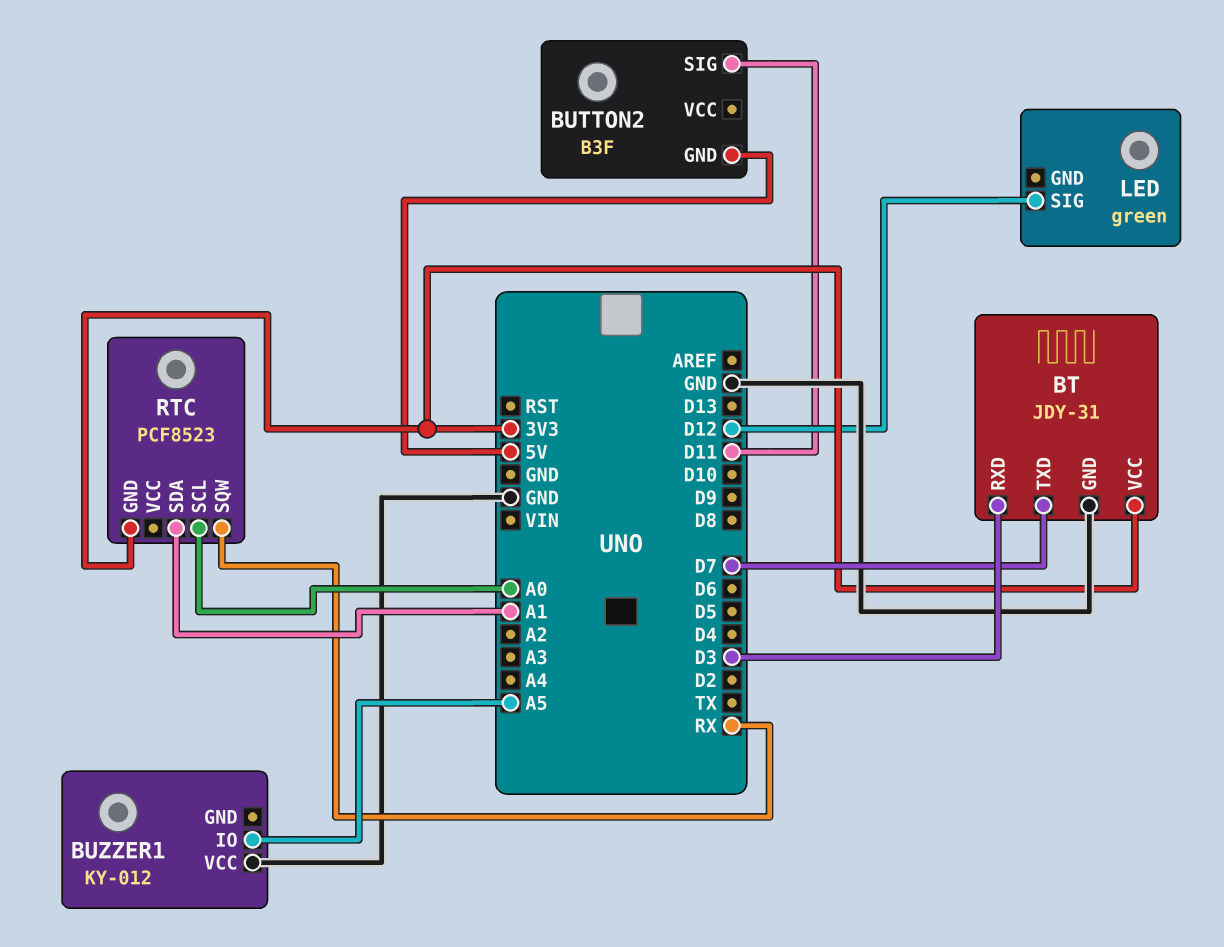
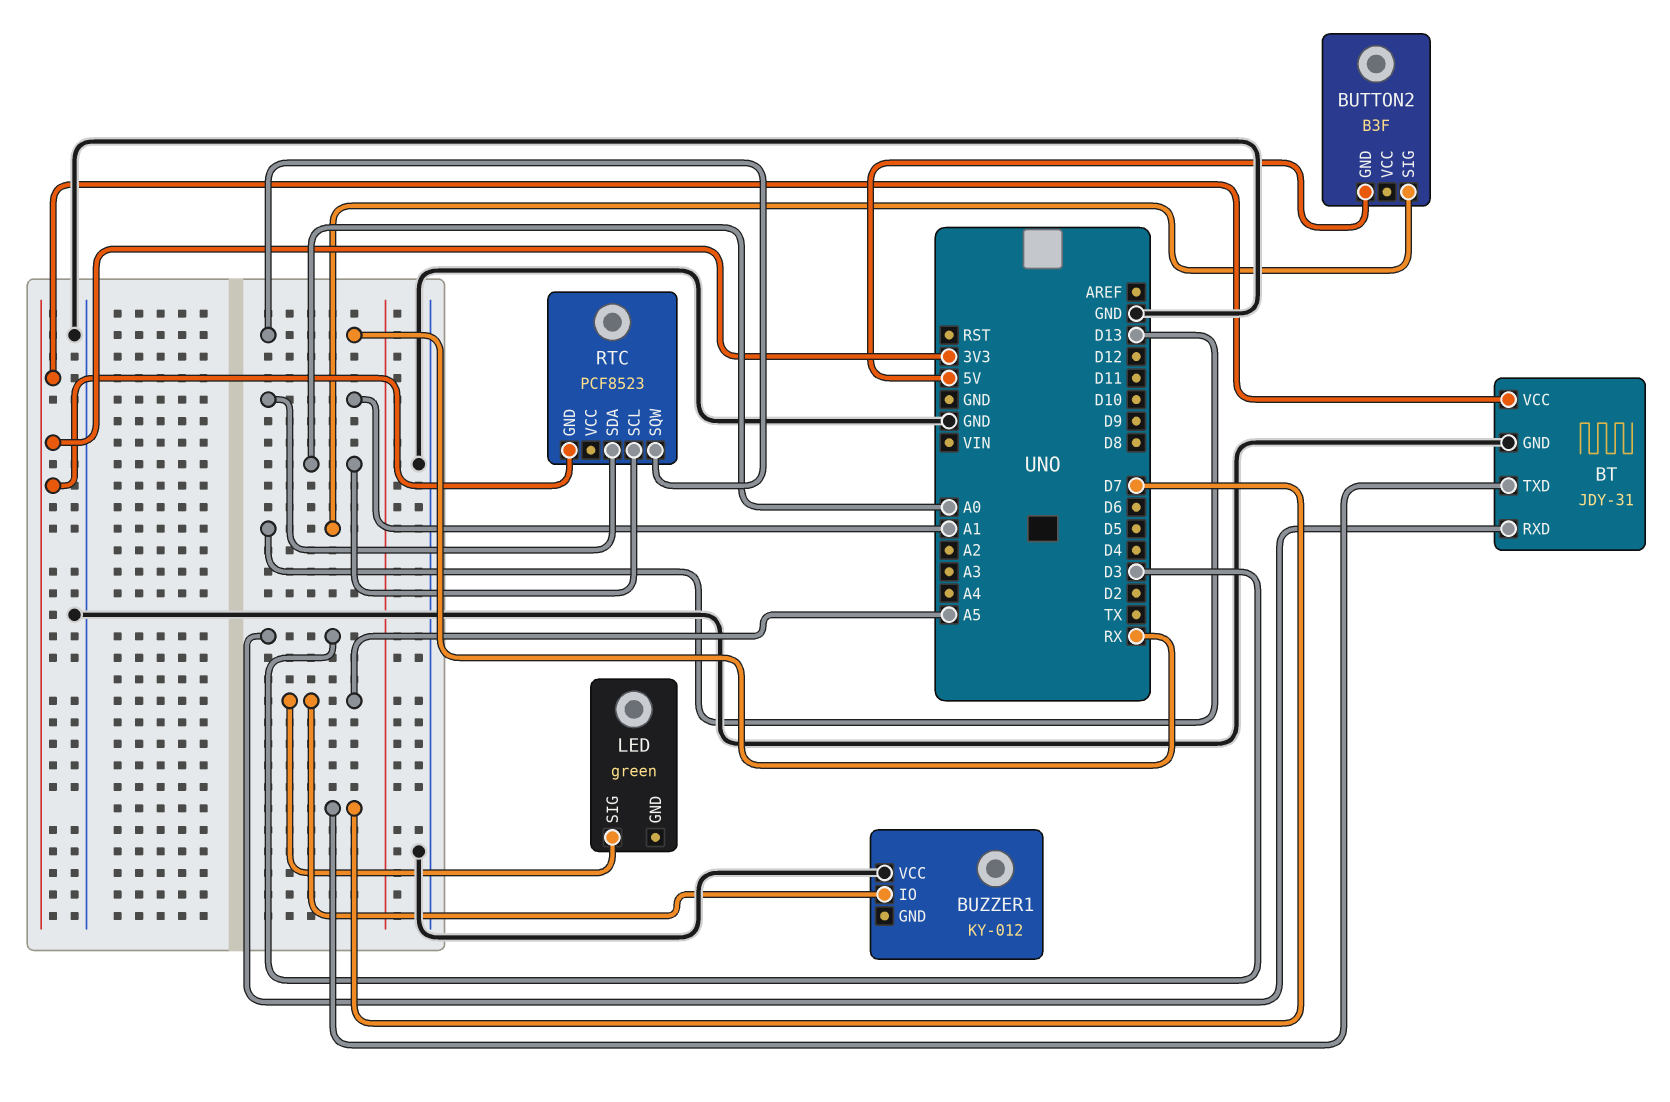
BUTTON2 pin SIG: D11 -> D13
LED pin SIG: D12 -> A5

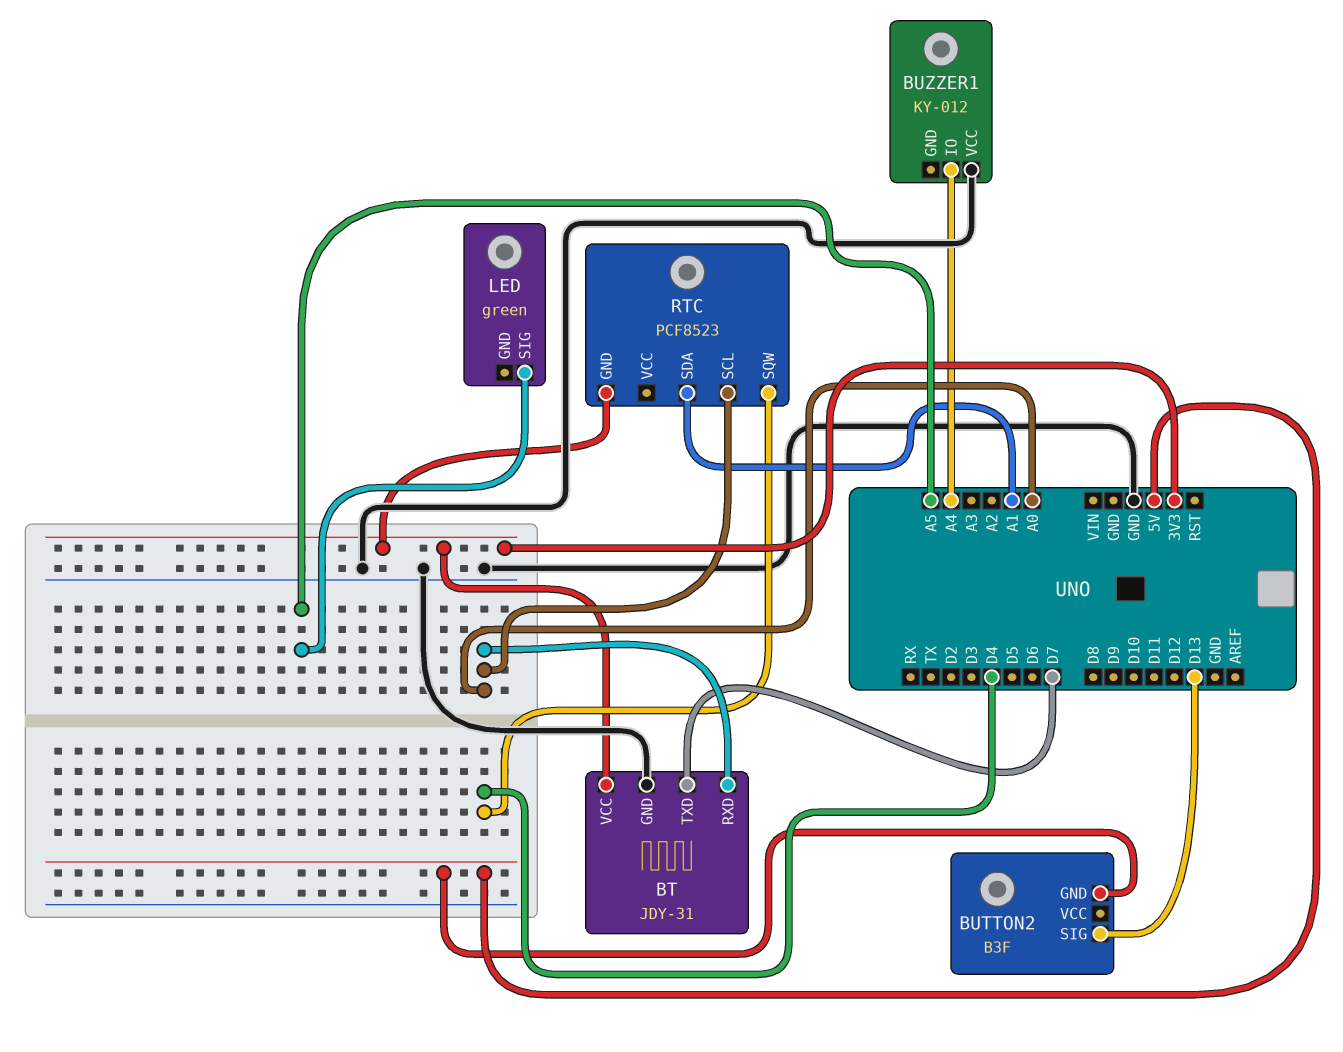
BT pin RXD: D3 -> A0
BUZZER1 pin IO: A5 -> A4
RTC pin SQW: RX -> D4

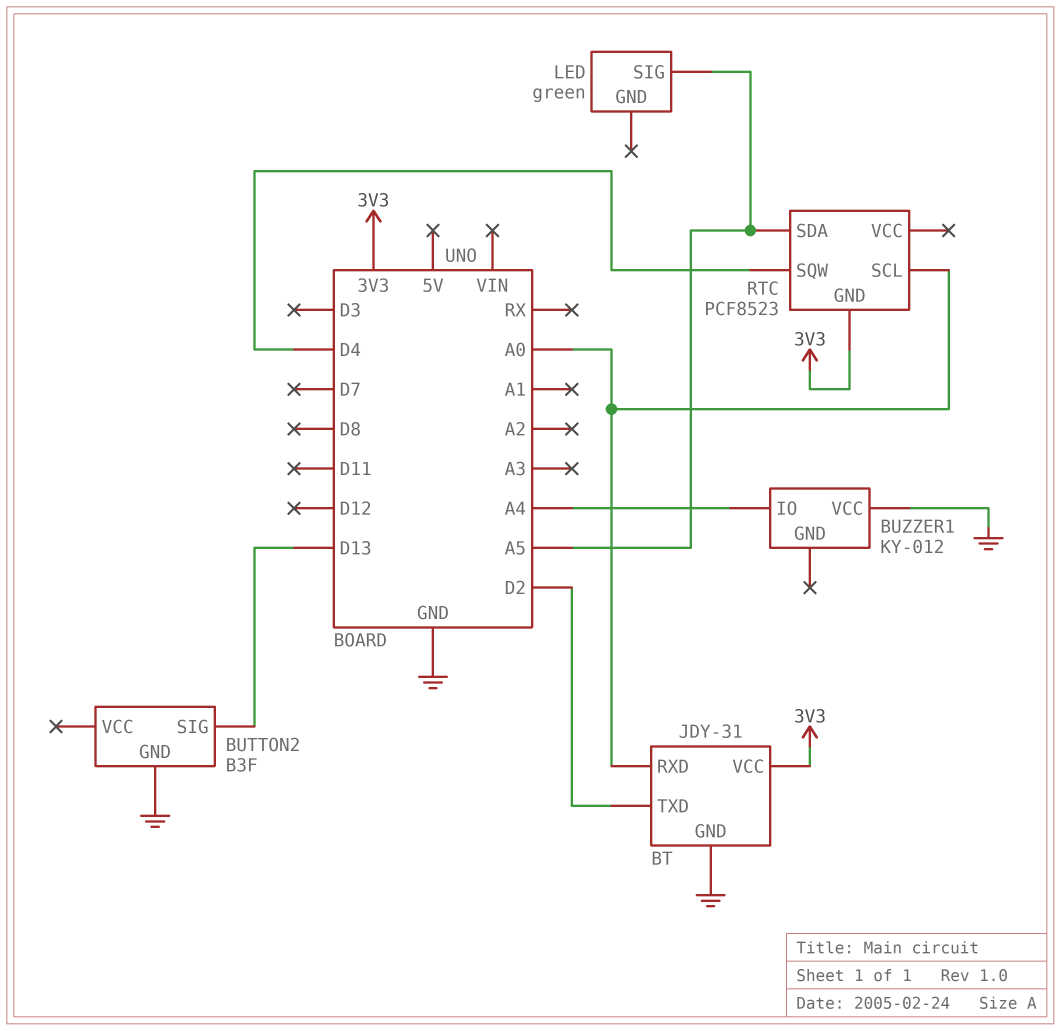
BT pin TXD: D7 -> D2
BUTTON2 pin GND: 5V -> GND
RTC pin SDA: A1 -> A5

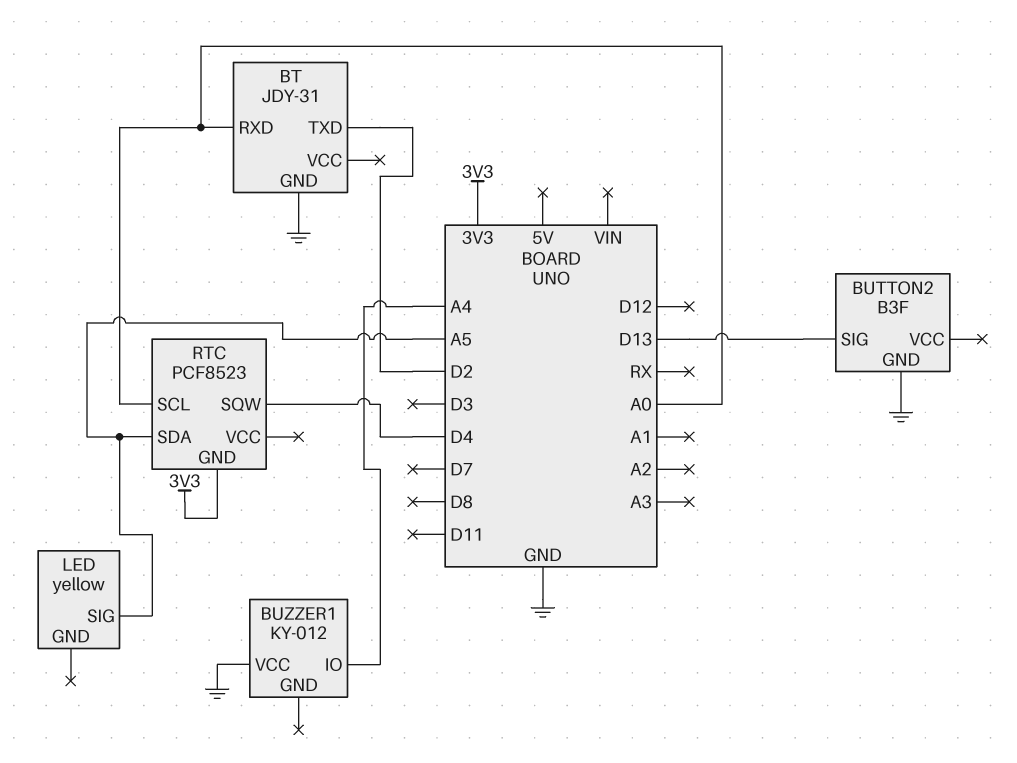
BT pin VCC: 3V3 -> none
LED: green -> yellow

